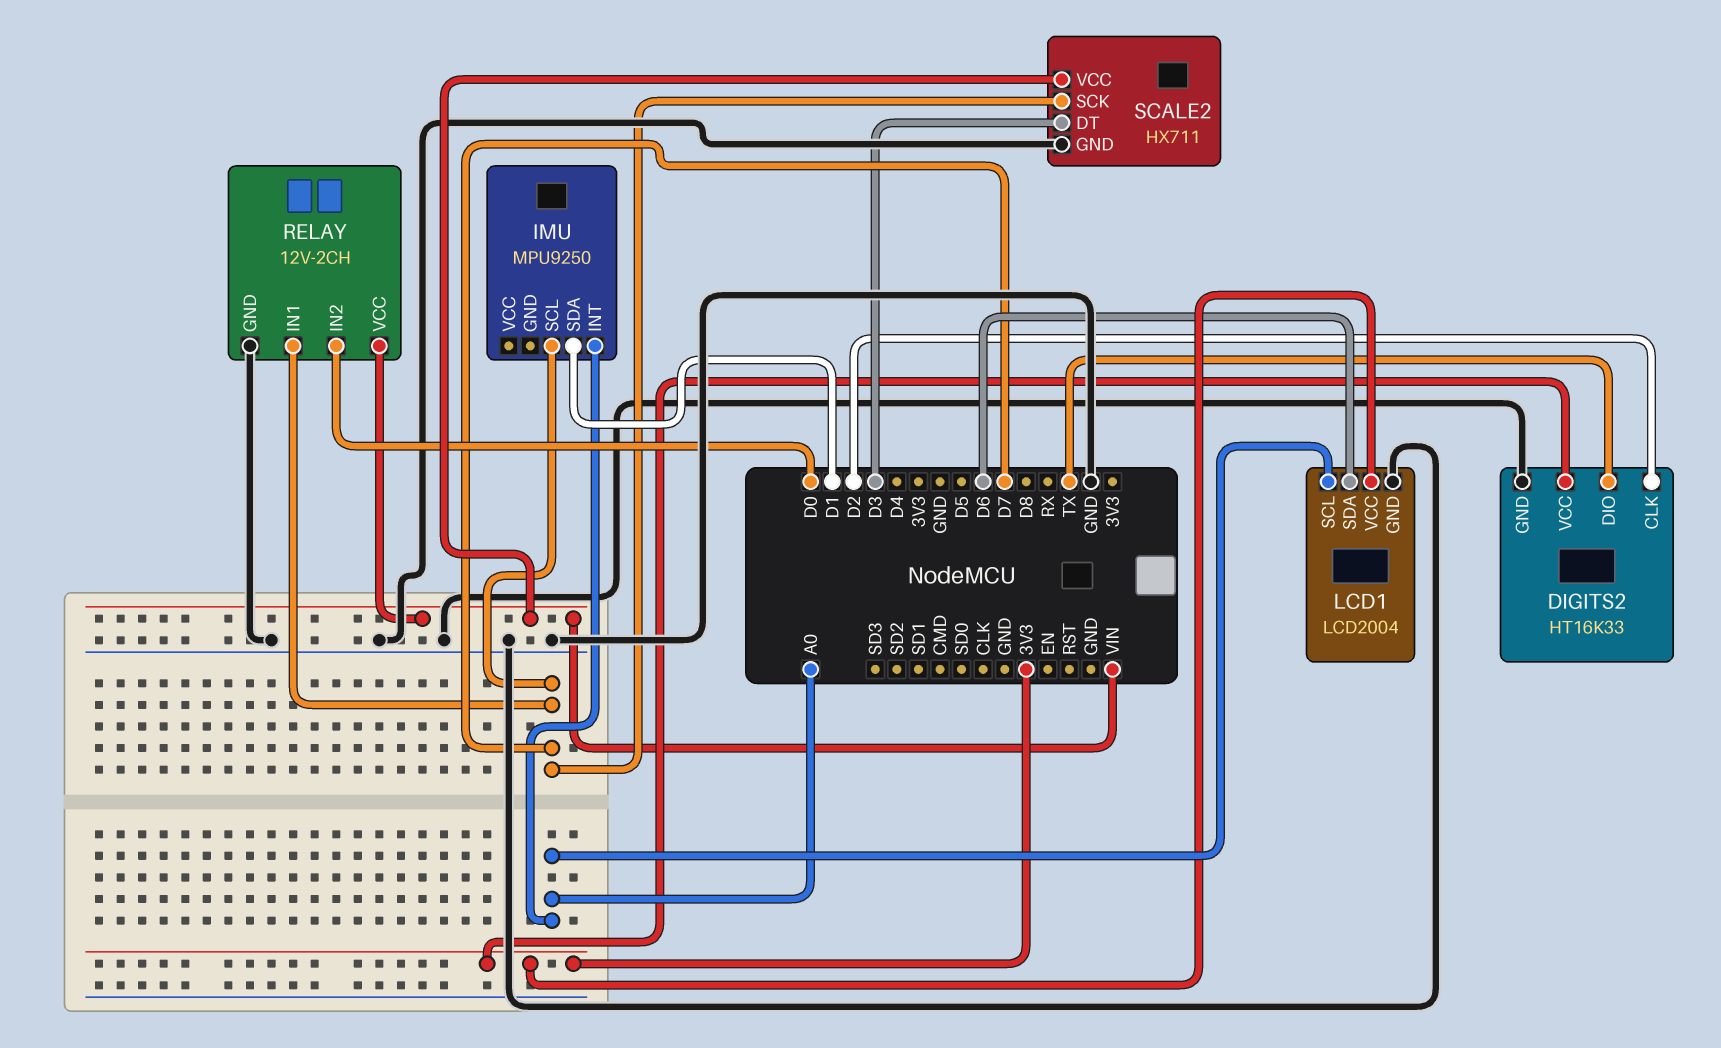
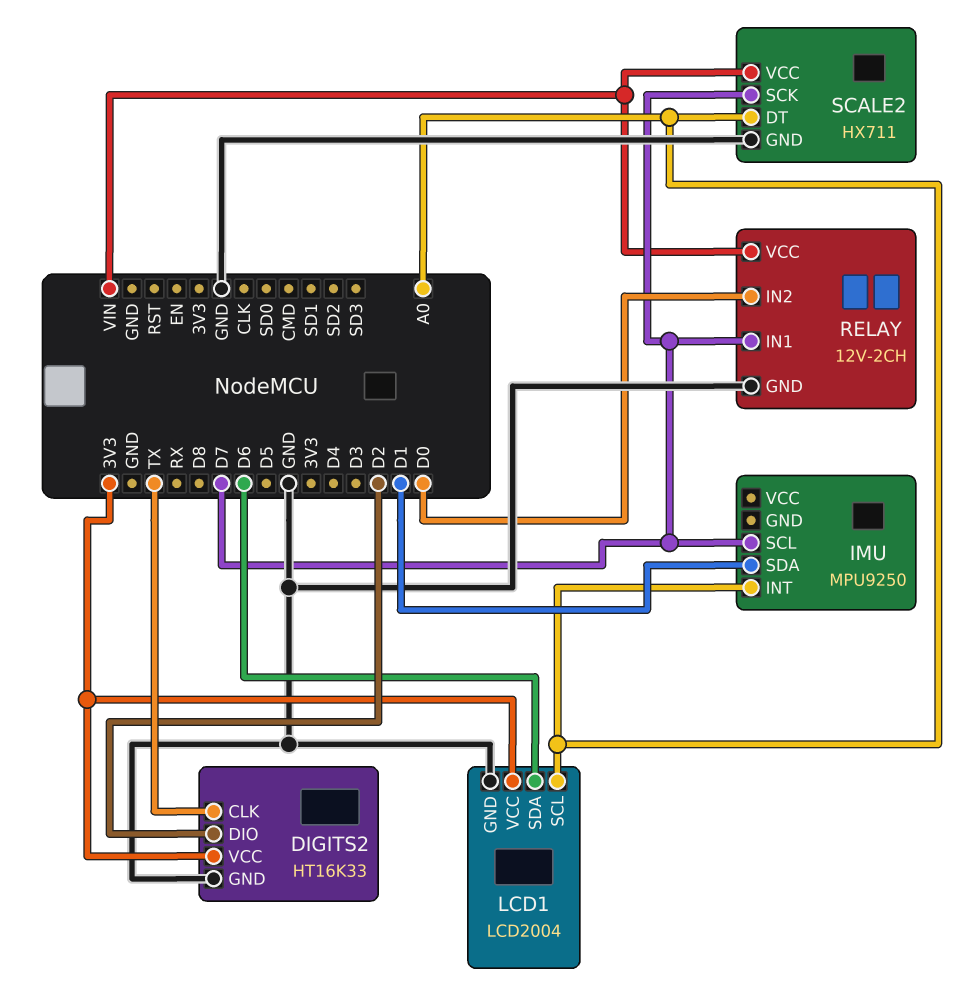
DIGITS2 pin CLK: D2 -> TX
DIGITS2 pin DIO: TX -> D2
SCALE2 pin DT: D3 -> A0

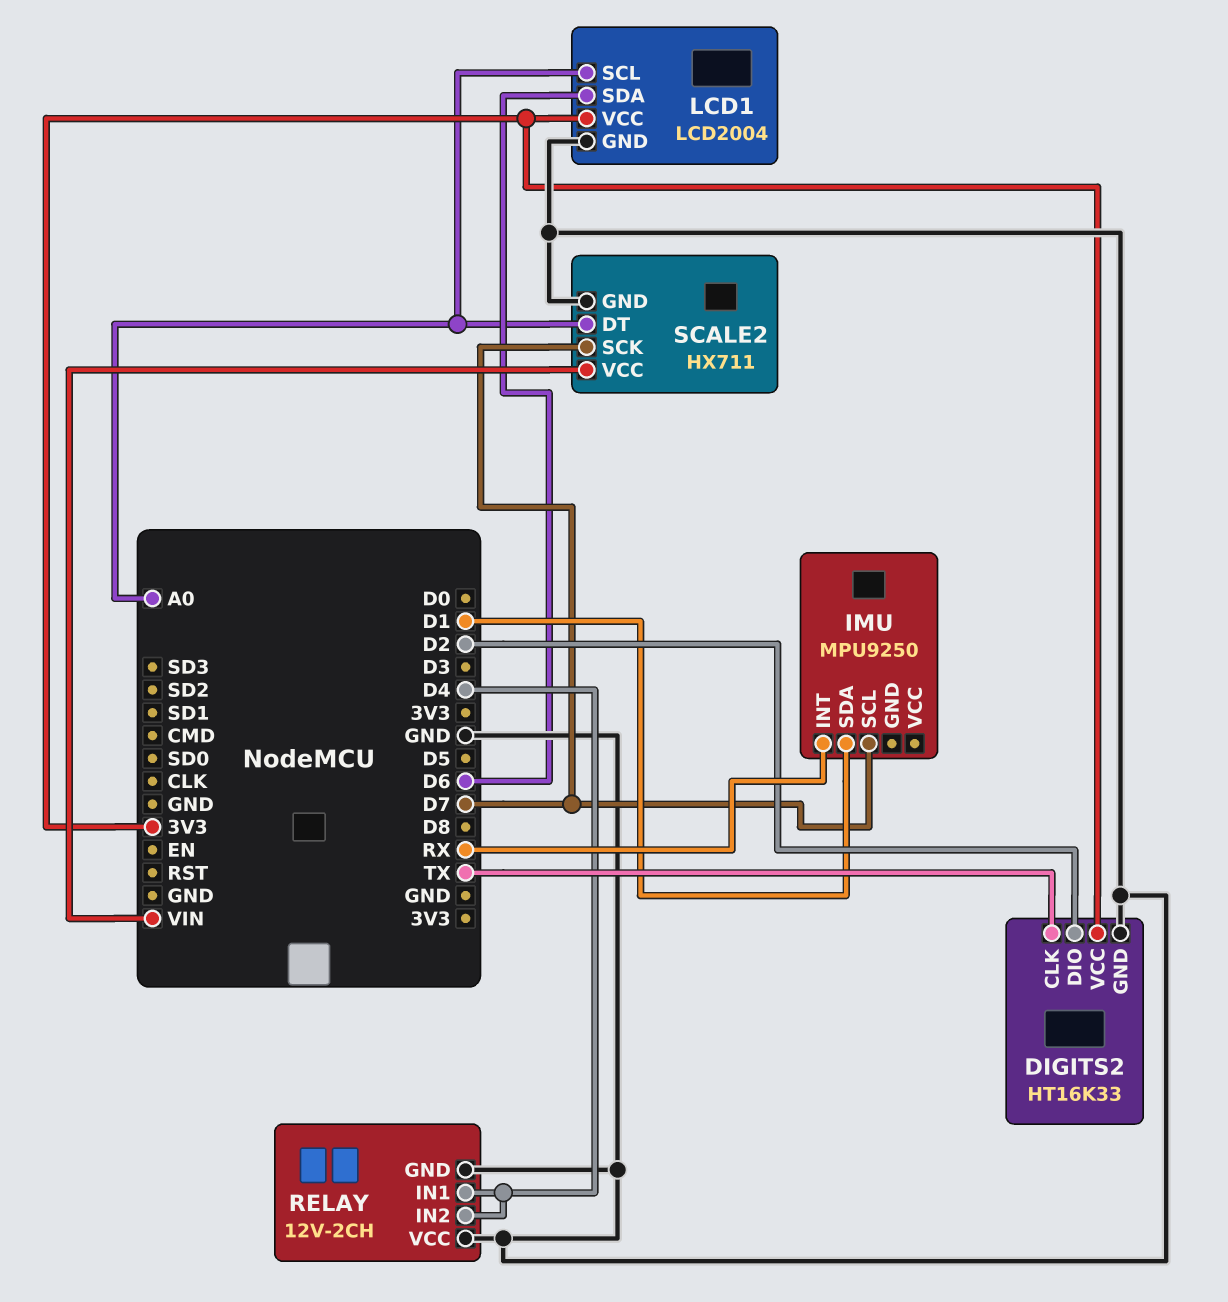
IMU pin INT: A0 -> RX
RELAY pin IN1: D7 -> D4
RELAY pin IN2: D0 -> D4
RELAY pin VCC: VIN -> GND

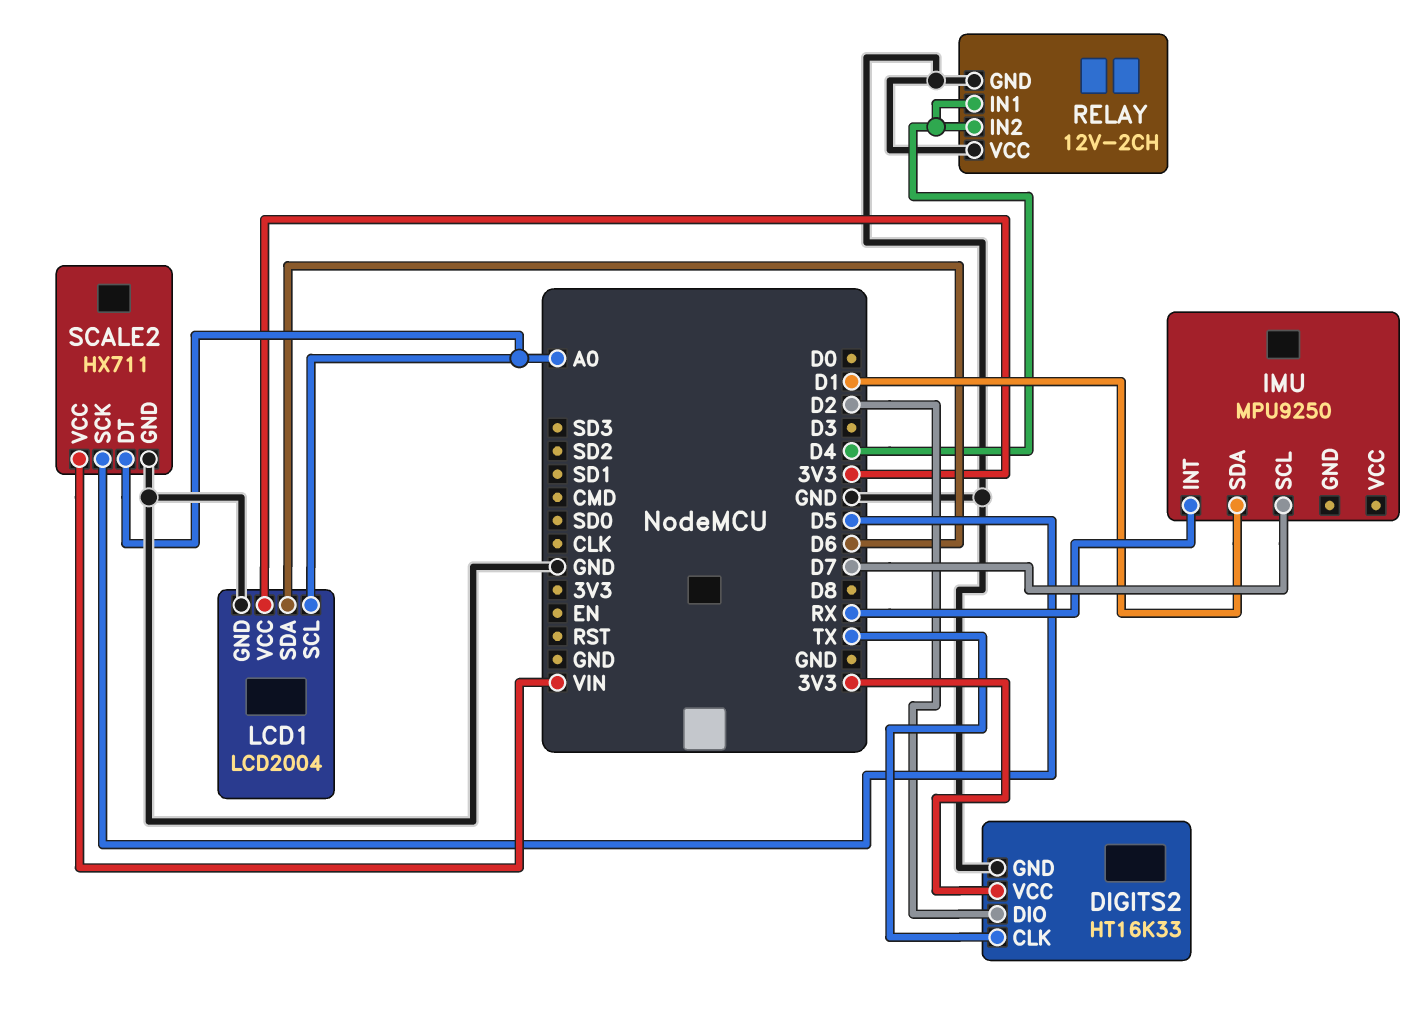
SCALE2 pin SCK: D7 -> D5

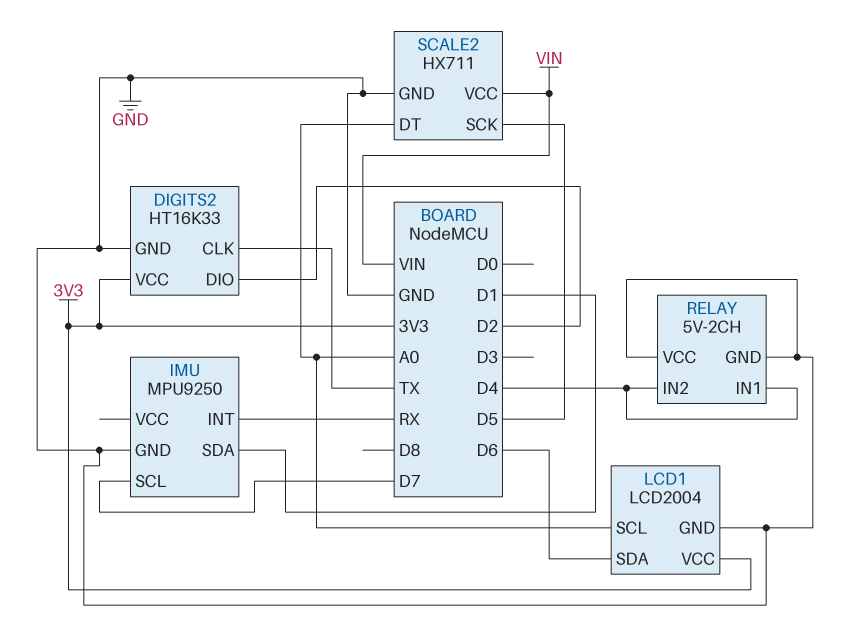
IMU pin GND: none -> GND
RELAY: 12V-2CH -> 5V-2CH

